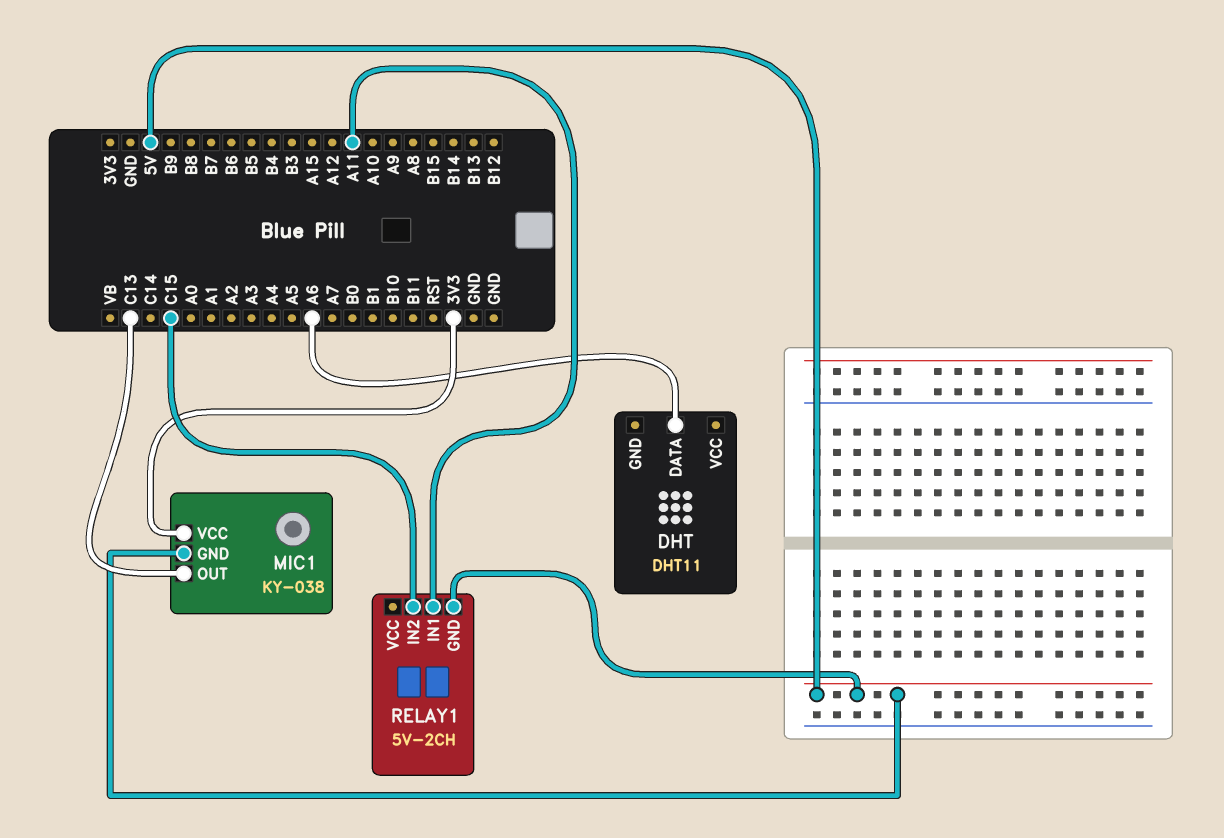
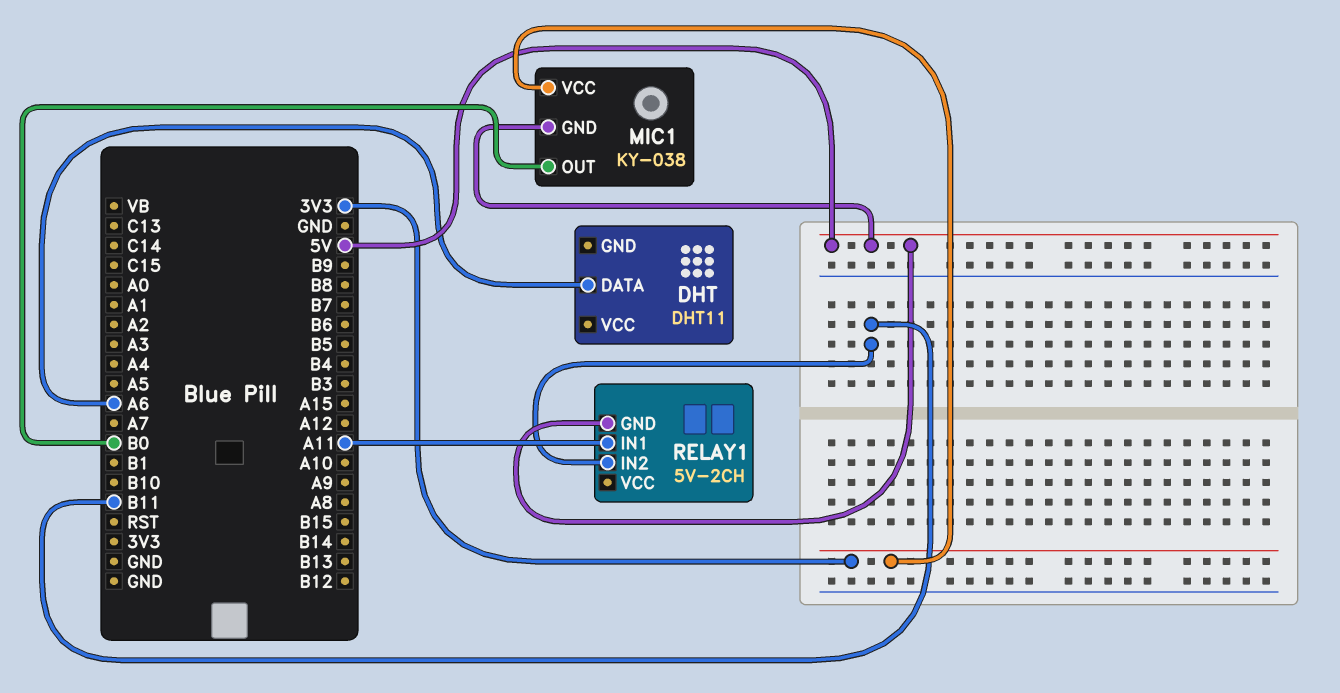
MIC1 pin OUT: C13 -> B0
RELAY1 pin IN2: C15 -> B11

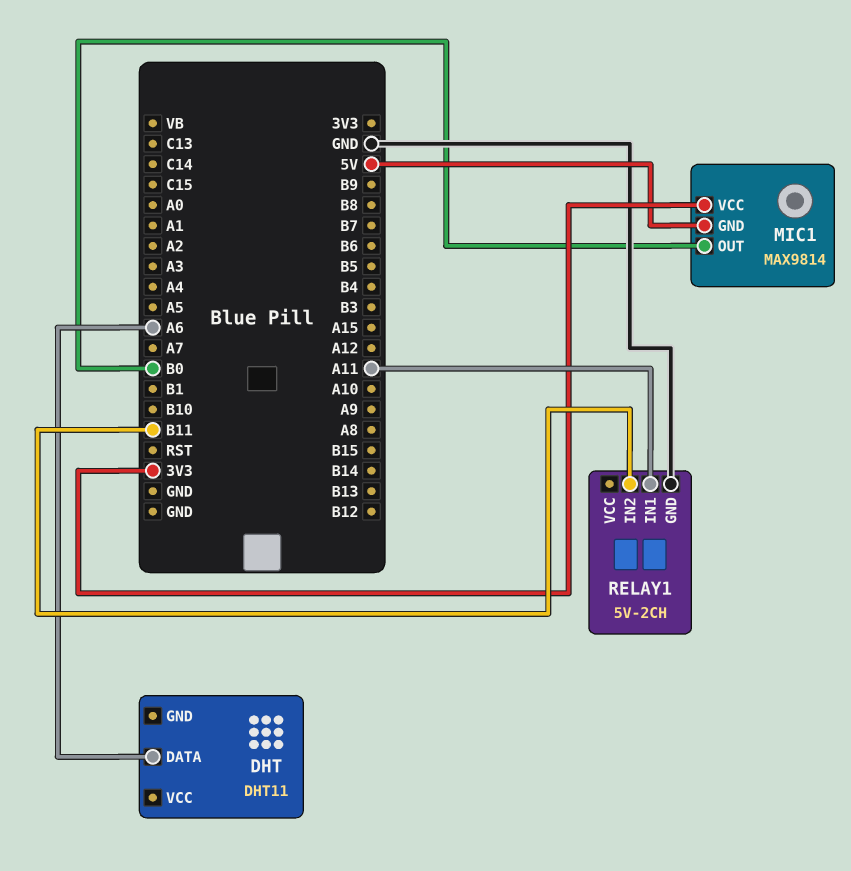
MIC1: KY-038 -> MAX9814
RELAY1 pin GND: 5V -> GND

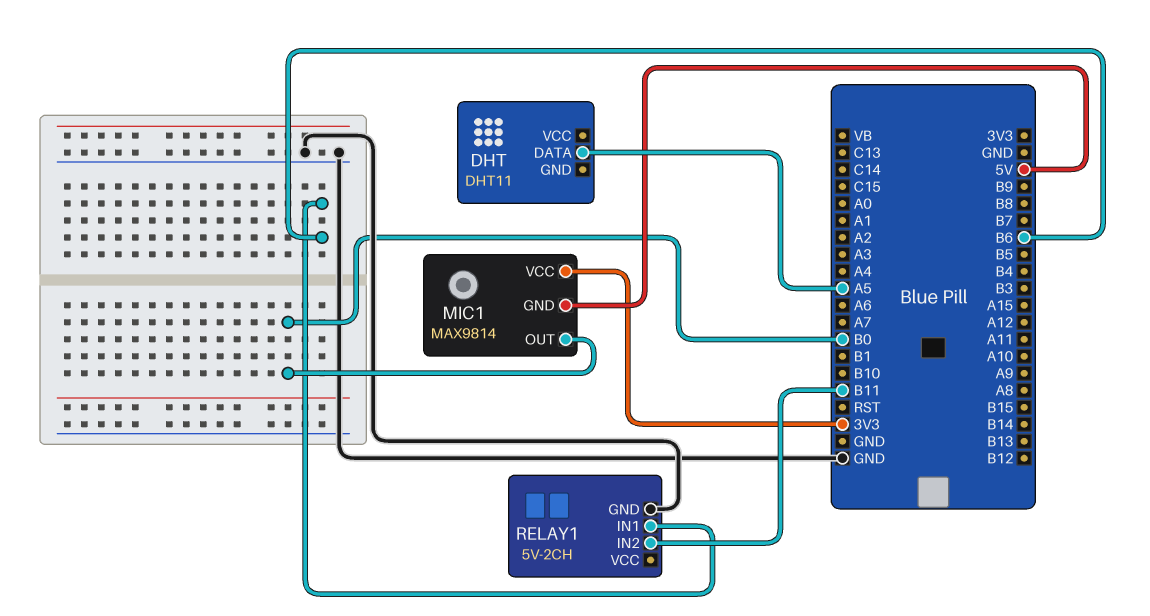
DHT pin DATA: A6 -> A5
RELAY1 pin IN1: A11 -> B6

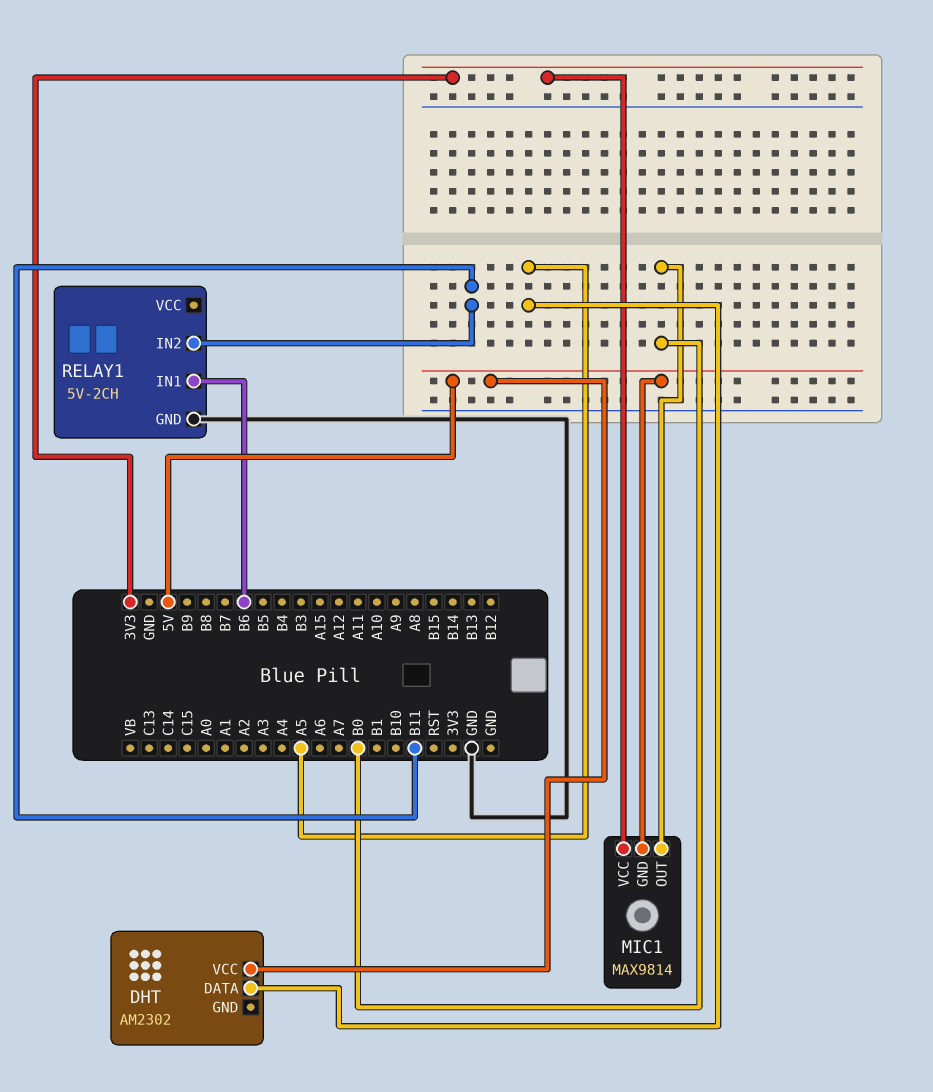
DHT: DHT11 -> AM2302
DHT pin VCC: none -> 5V

